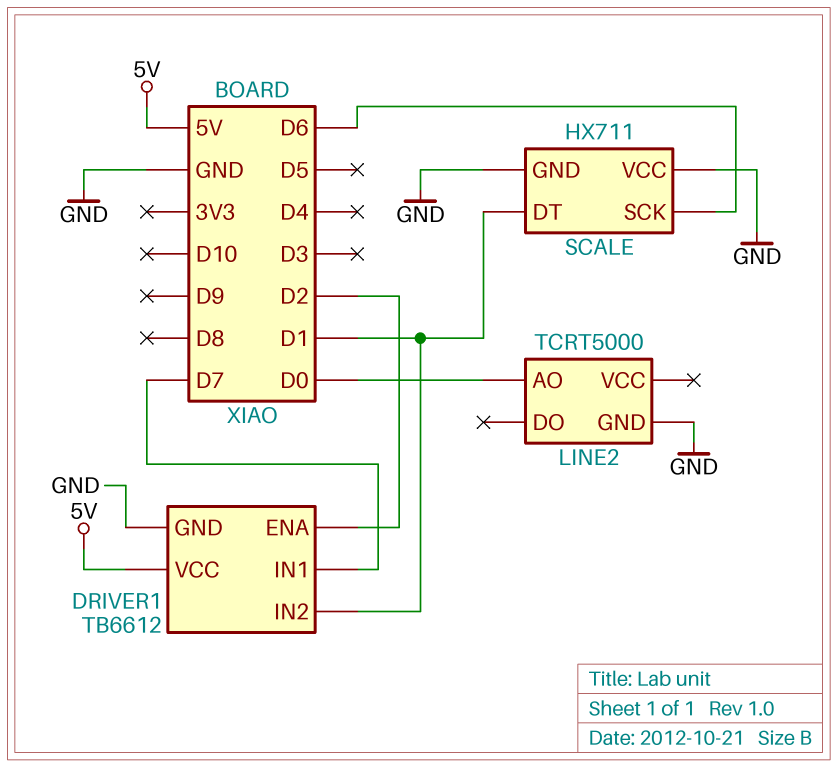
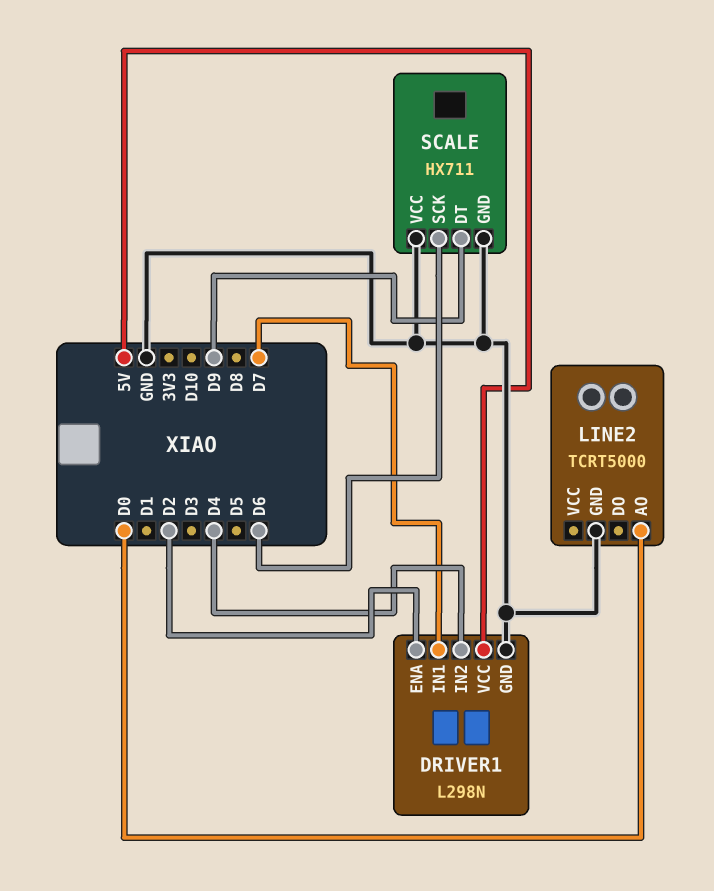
DRIVER1: TB6612 -> L298N
DRIVER1 pin IN2: D1 -> D4
SCALE pin DT: D1 -> D9

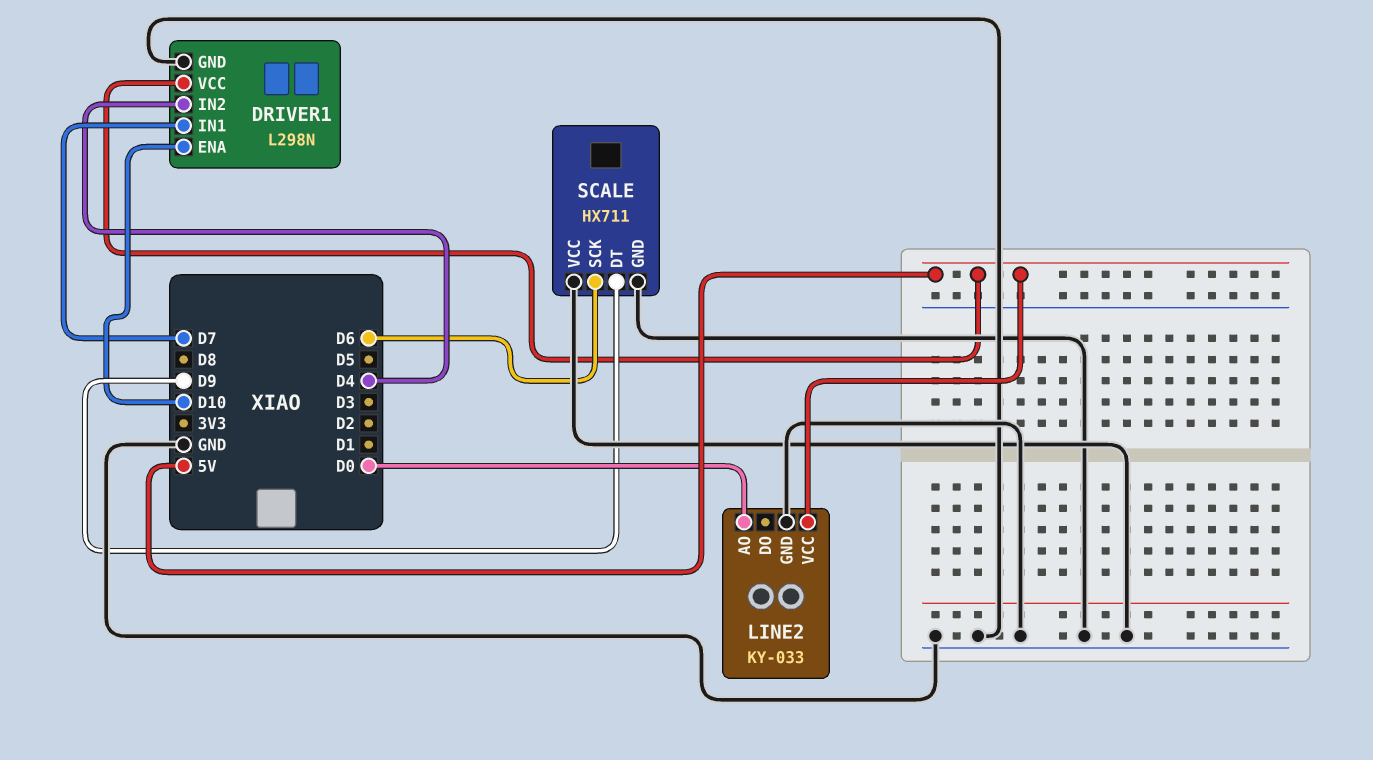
DRIVER1 pin ENA: D2 -> D10
LINE2: TCRT5000 -> KY-033
LINE2 pin VCC: none -> 5V

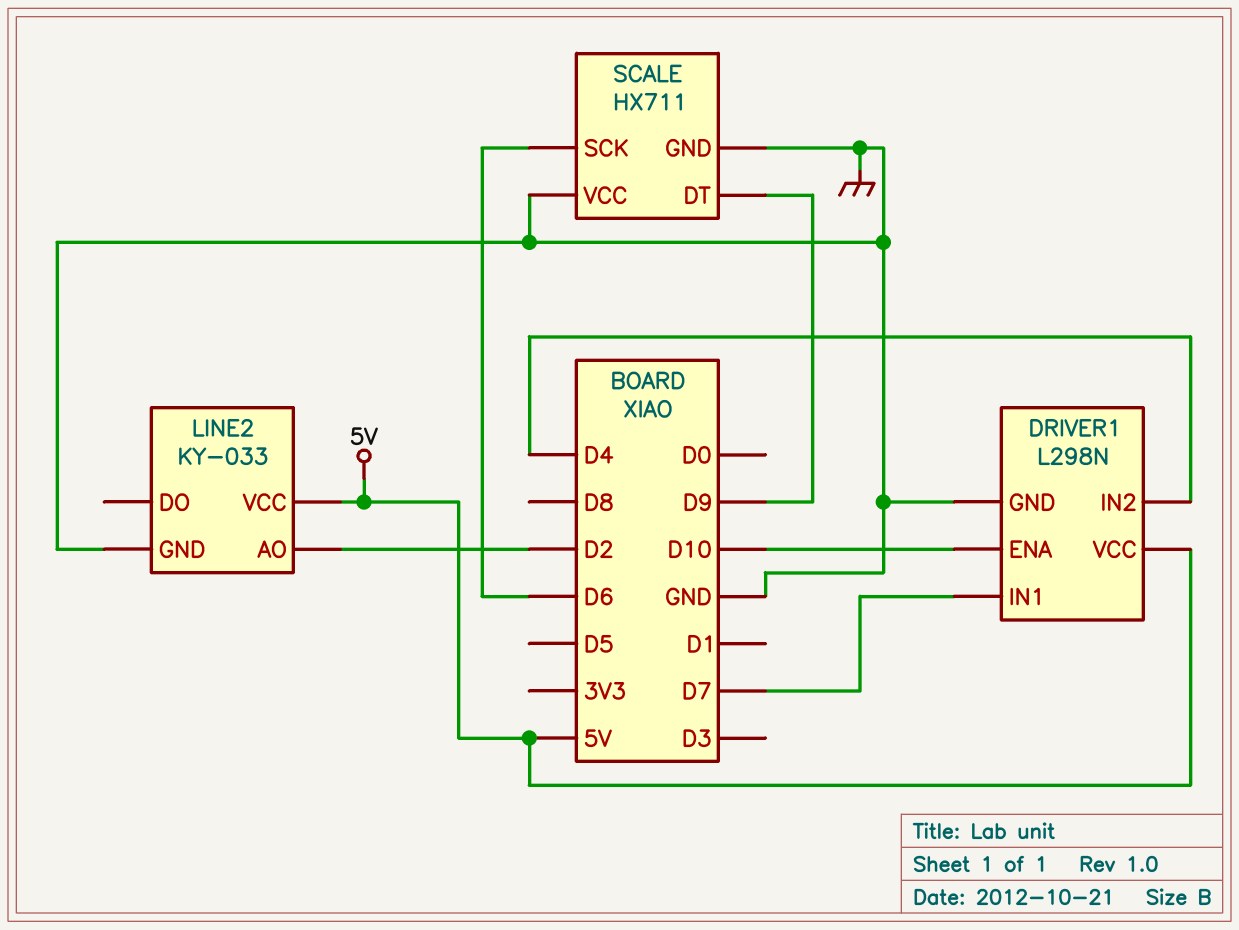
LINE2 pin AO: D0 -> D2

